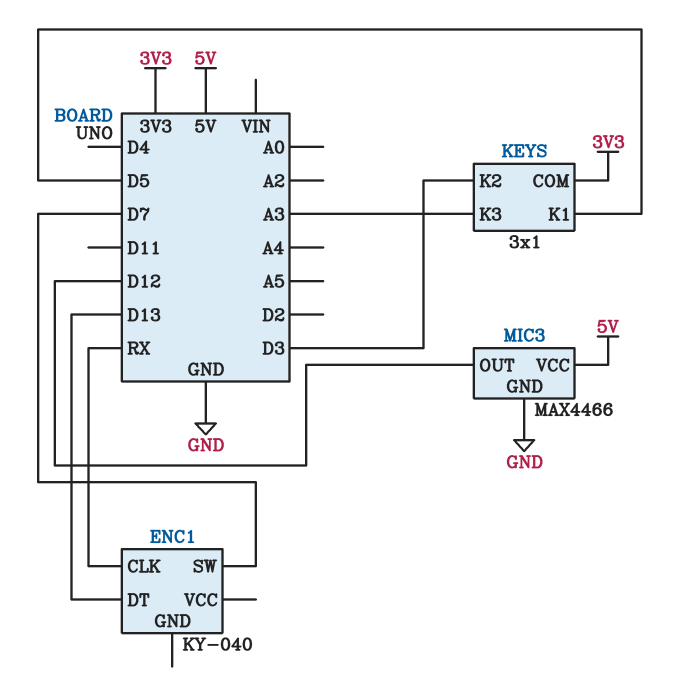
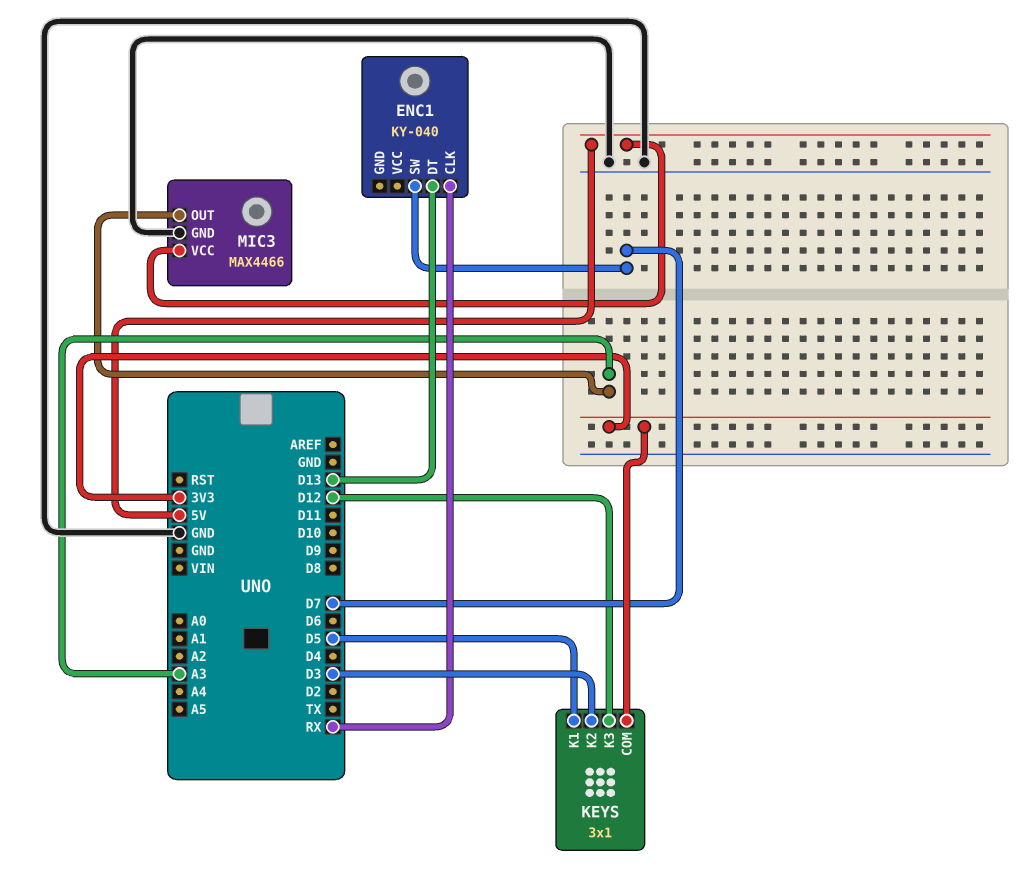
KEYS pin K3: A3 -> D12
MIC3 pin OUT: D12 -> A3

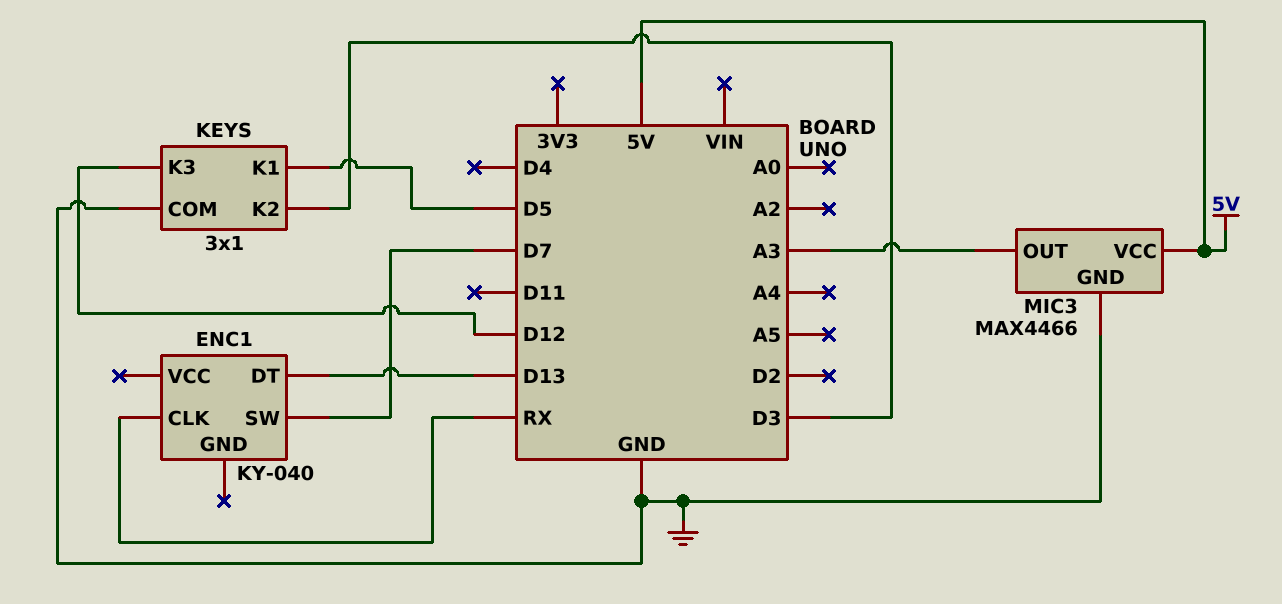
KEYS pin COM: 3V3 -> GND

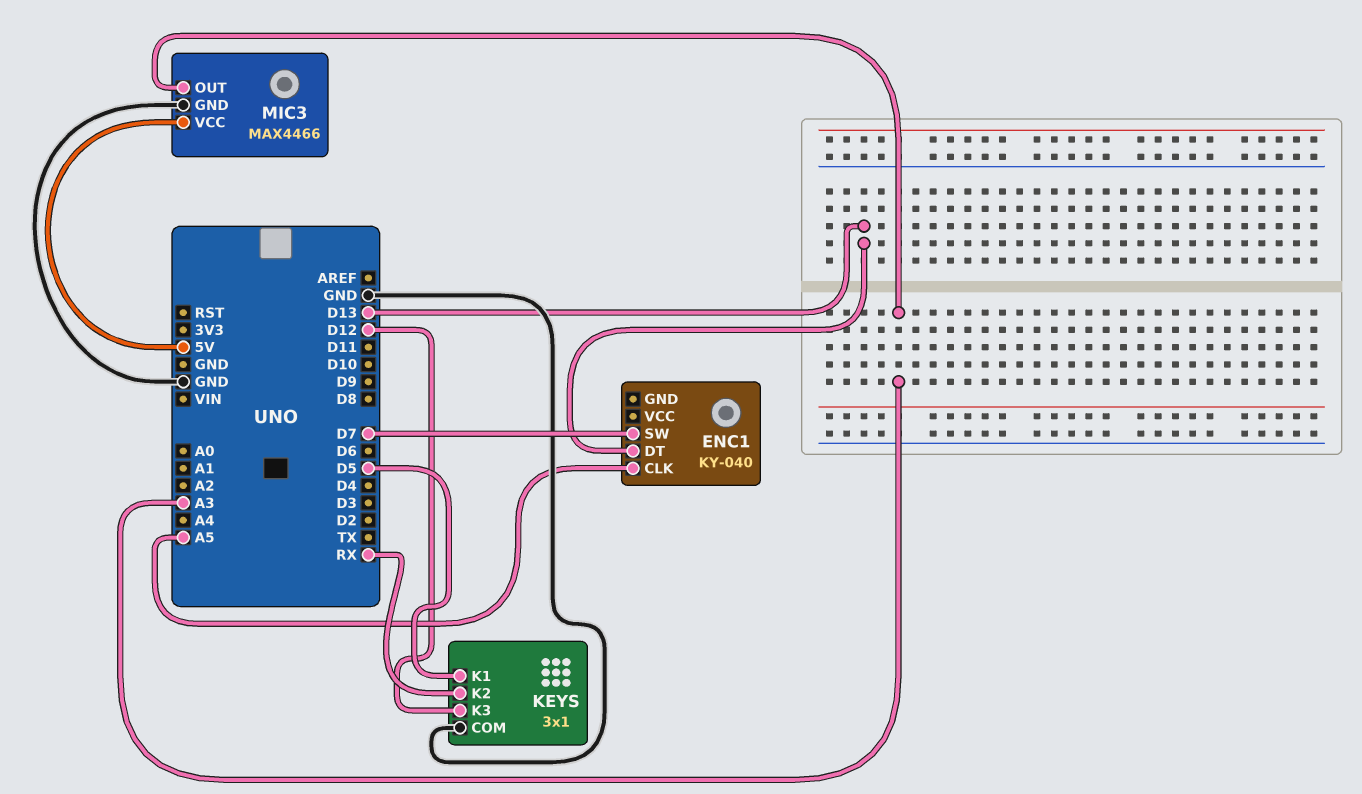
ENC1 pin CLK: RX -> A5
KEYS pin K2: D3 -> RX

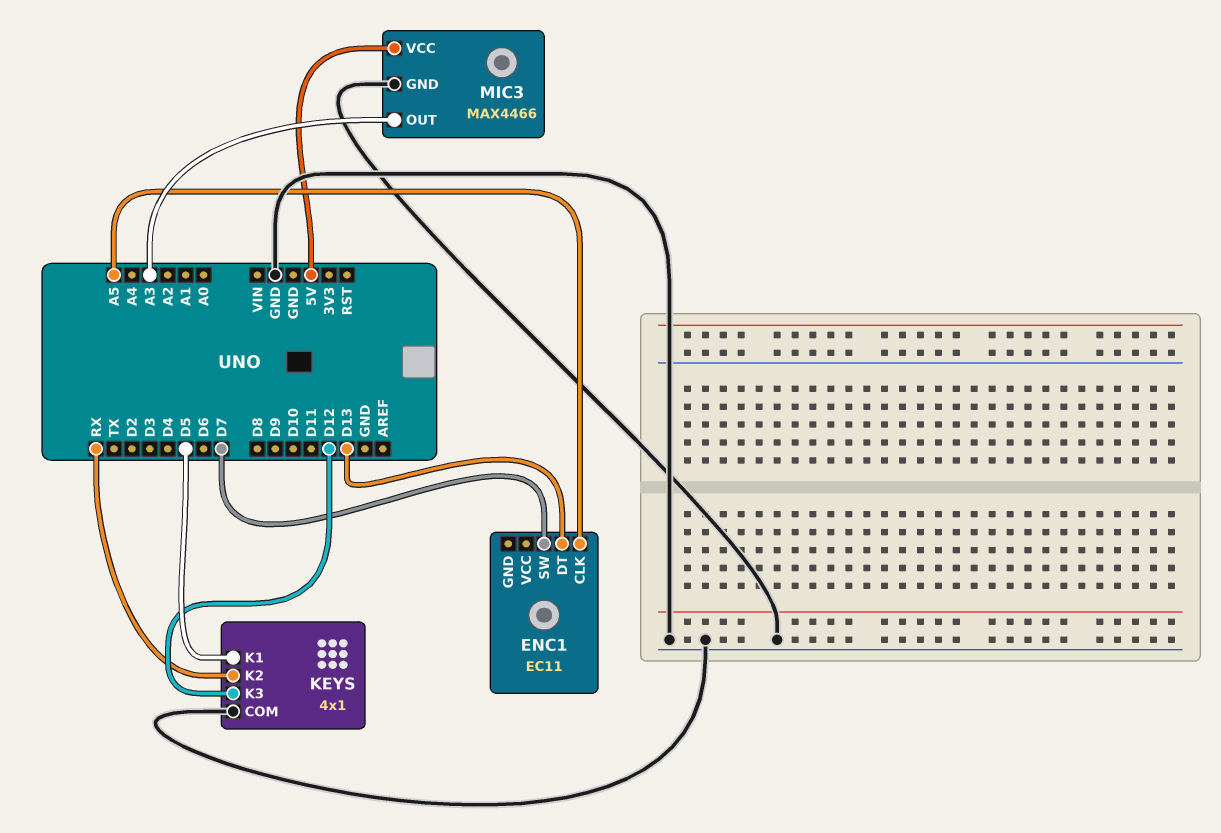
ENC1: KY-040 -> EC11
KEYS: 3x1 -> 4x1

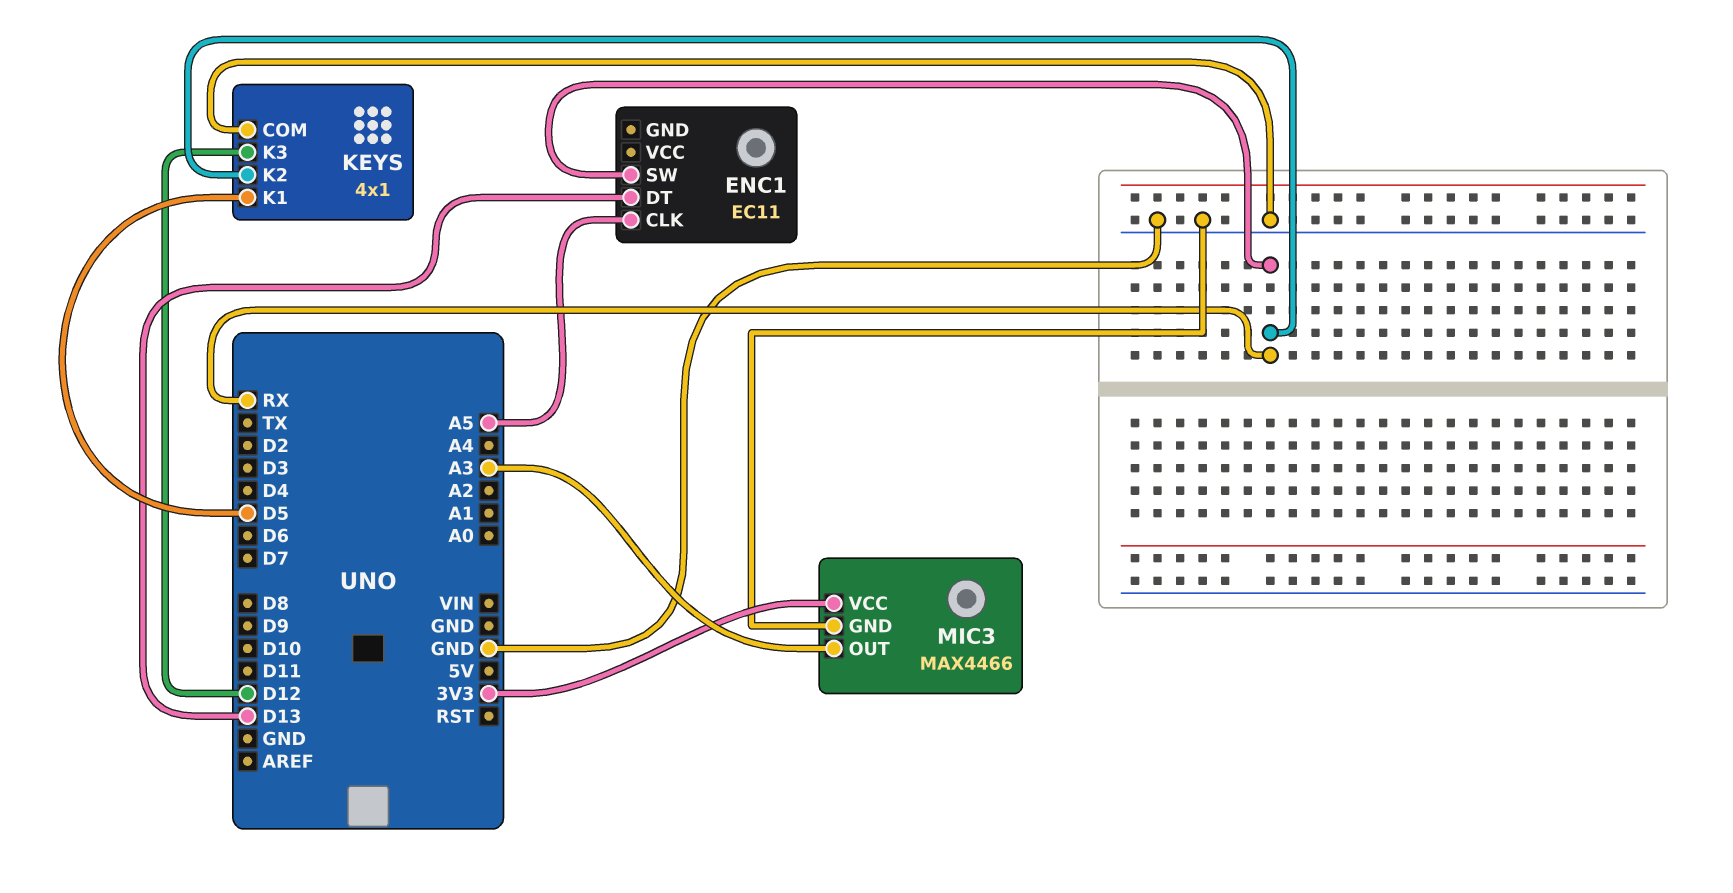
ENC1 pin SW: D7 -> RX
MIC3 pin VCC: 5V -> 3V3

